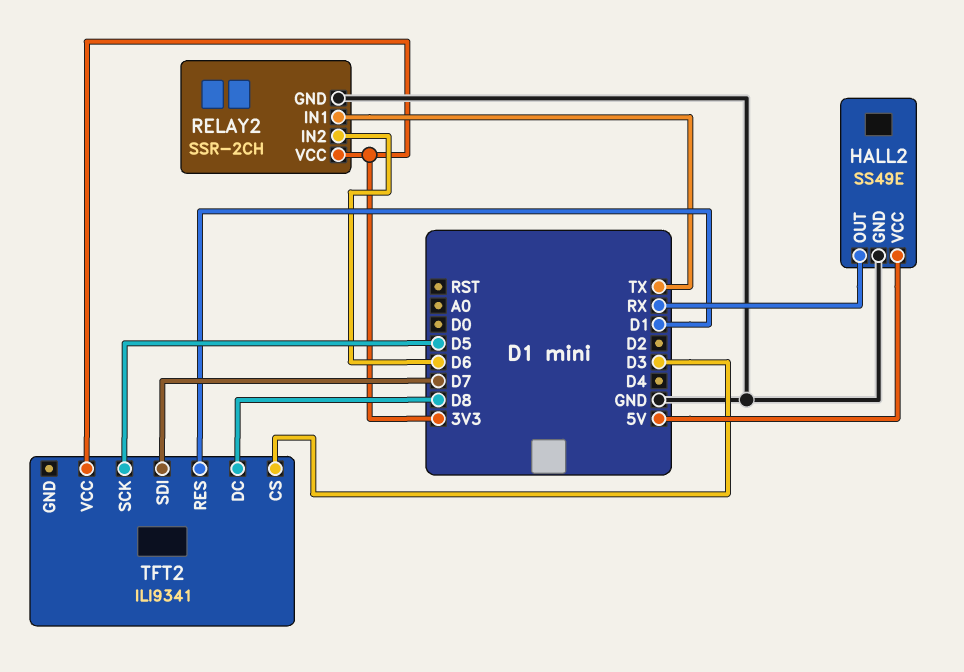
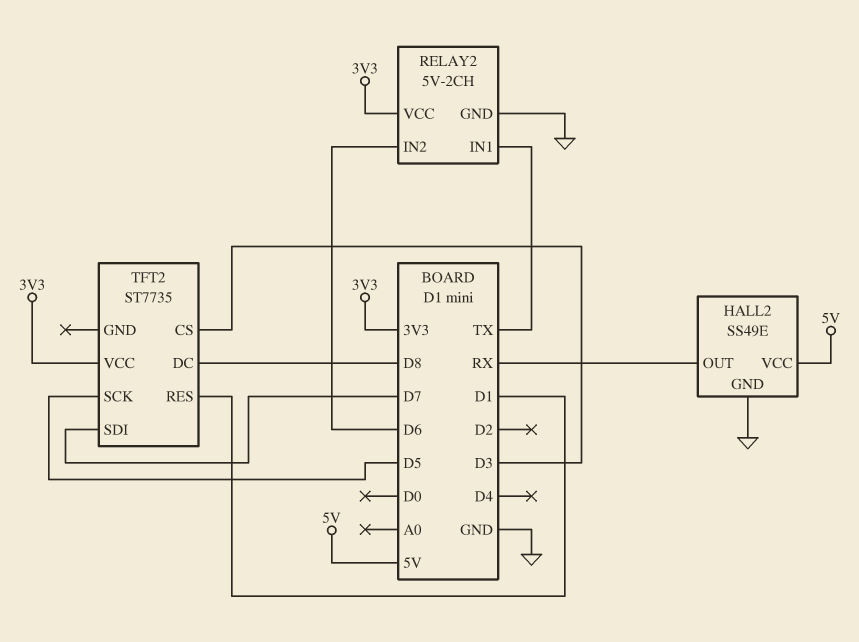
RELAY2: SSR-2CH -> 5V-2CH
TFT2: ILI9341 -> ST7735

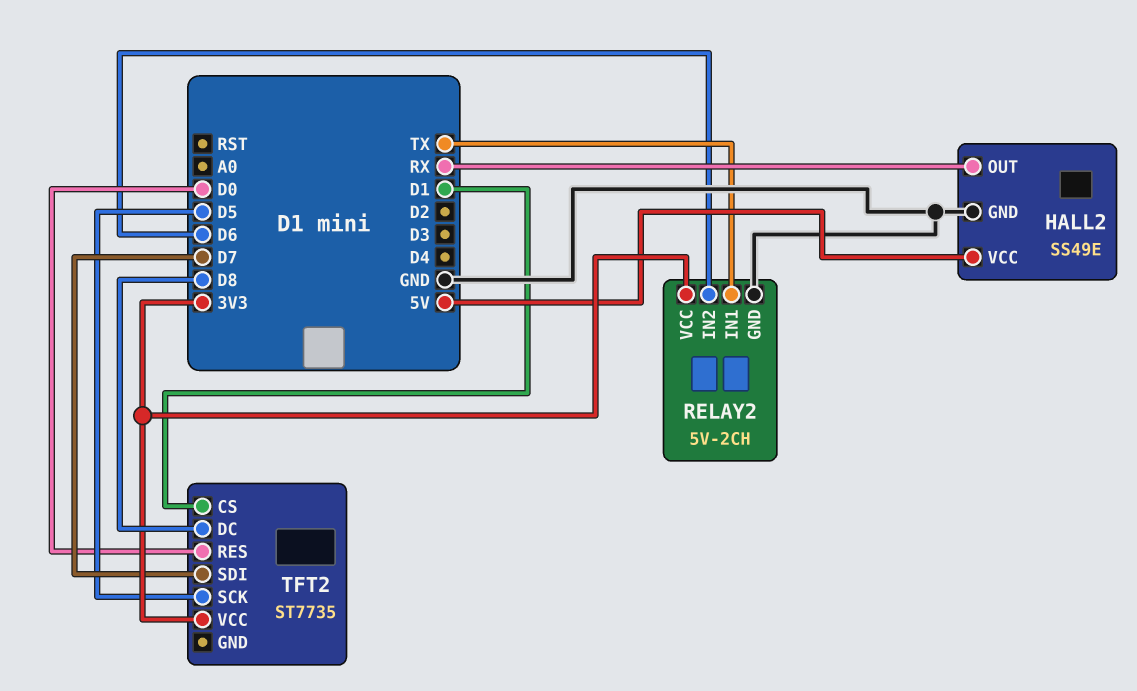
TFT2 pin CS: D3 -> D1
TFT2 pin RES: D1 -> D0

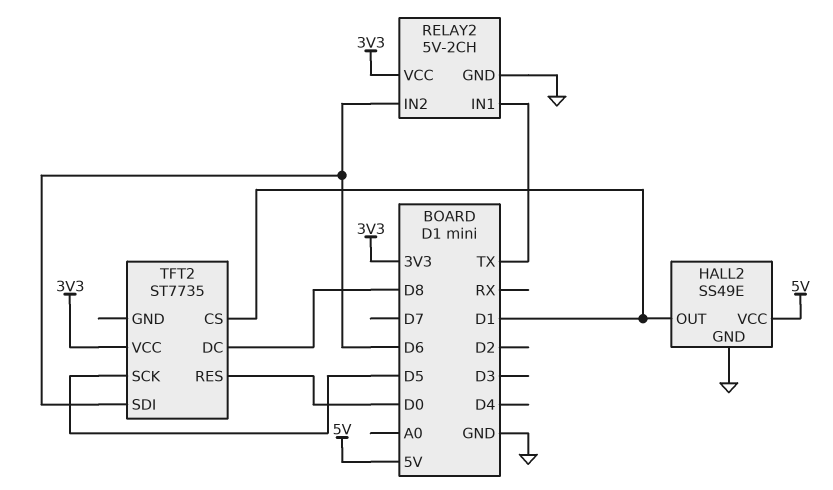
HALL2 pin OUT: RX -> D1
TFT2 pin SDI: D7 -> D6

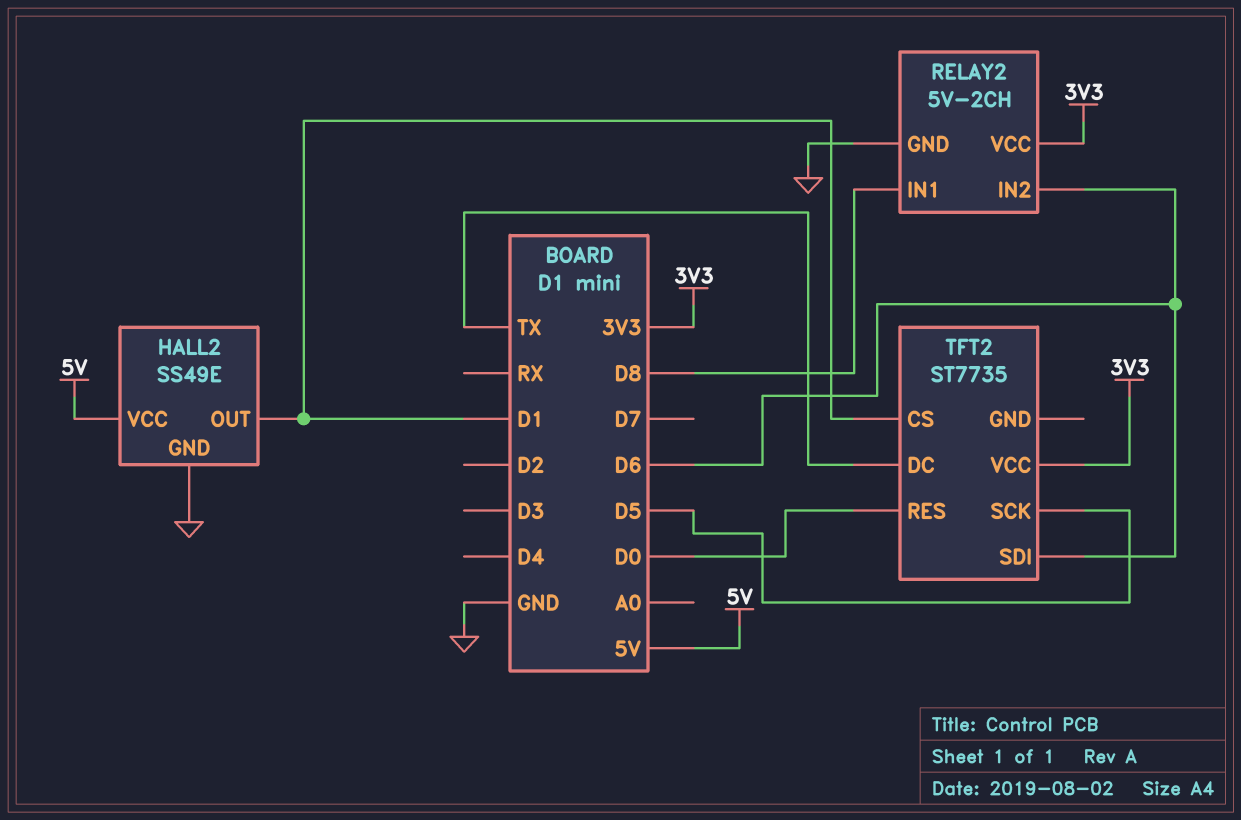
RELAY2 pin IN1: TX -> D8
TFT2 pin DC: D8 -> TX

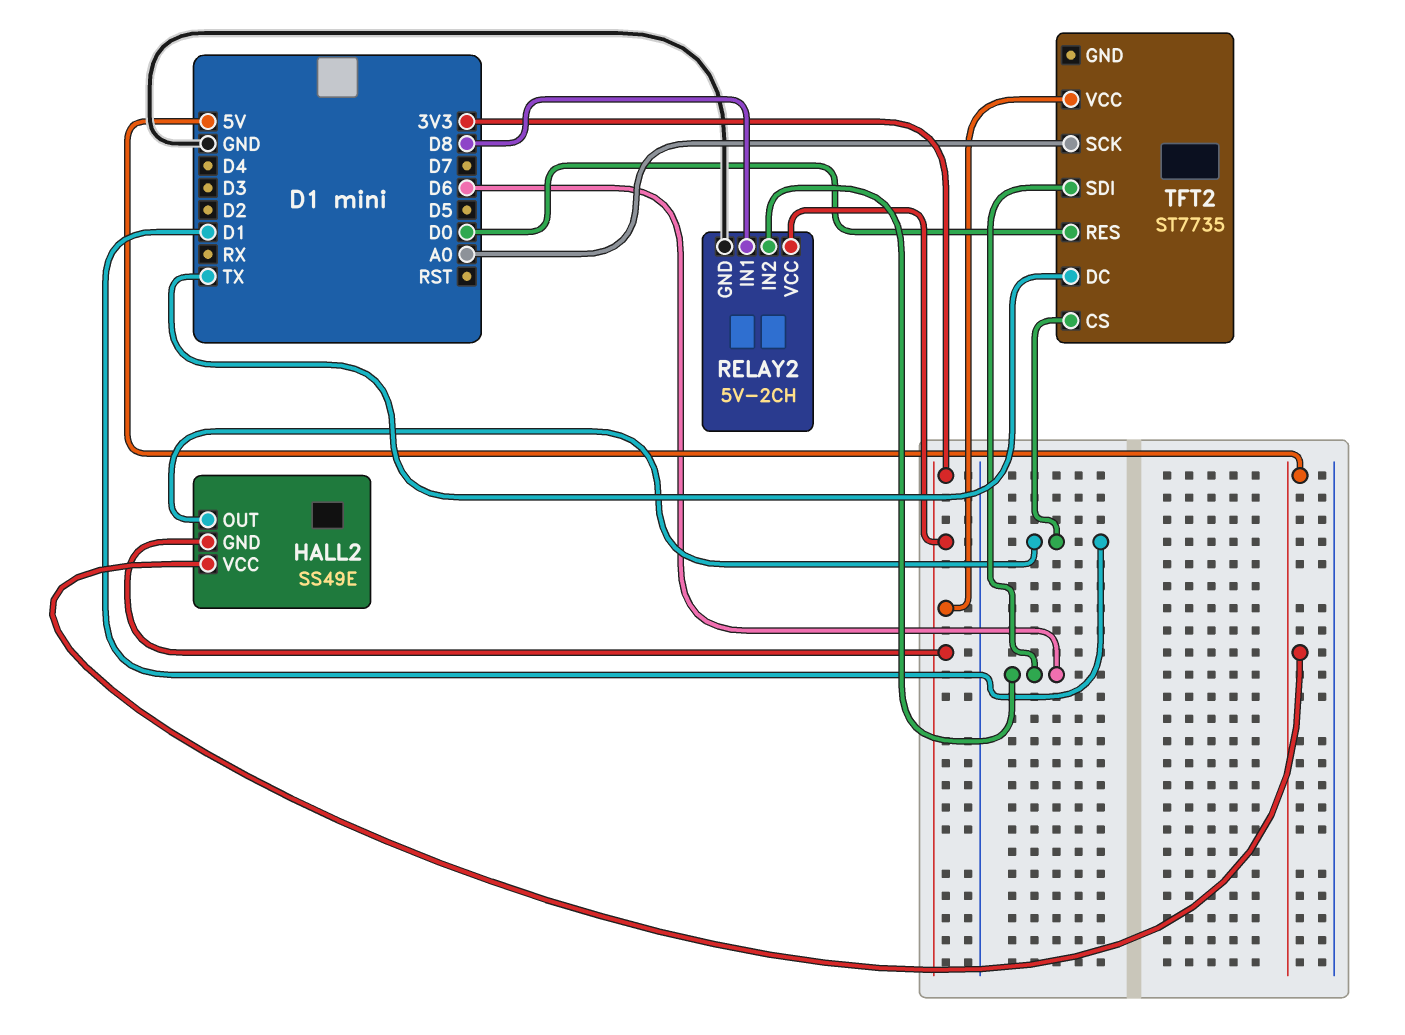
HALL2 pin GND: GND -> 3V3
TFT2 pin SCK: D5 -> A0

